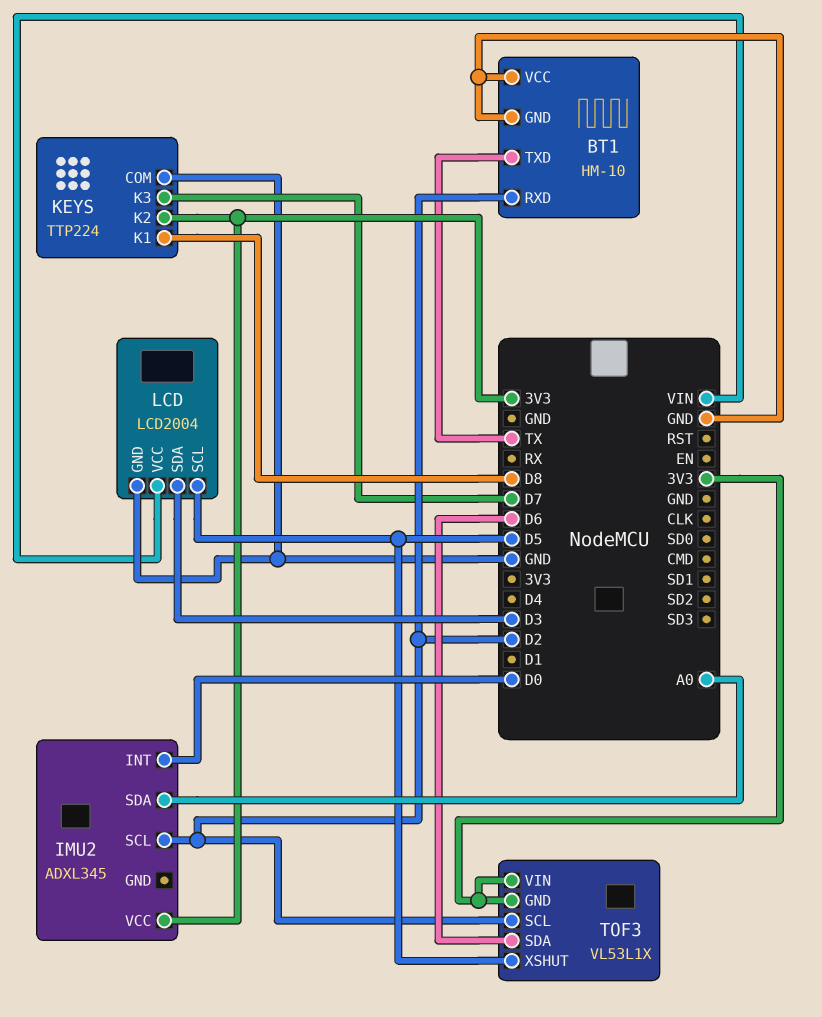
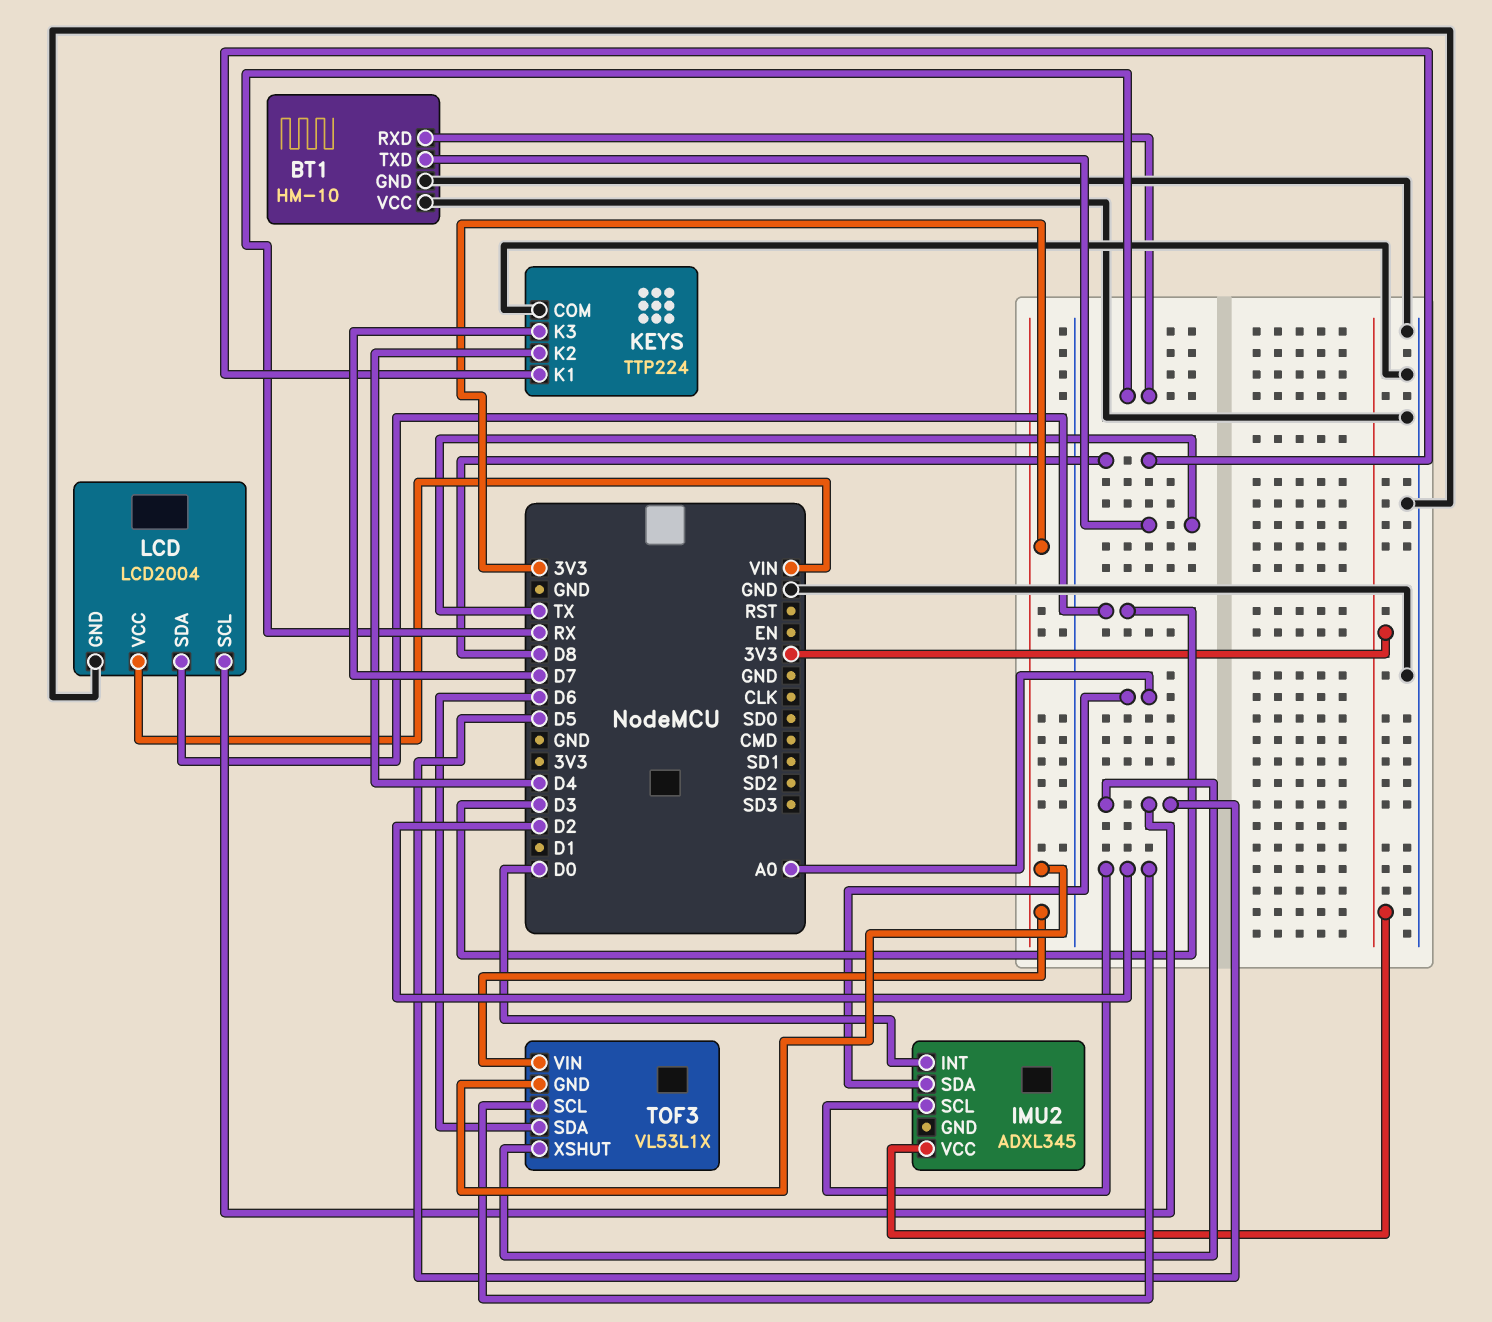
BT1 pin RXD: D2 -> RX
KEYS pin K2: 3V3 -> D4

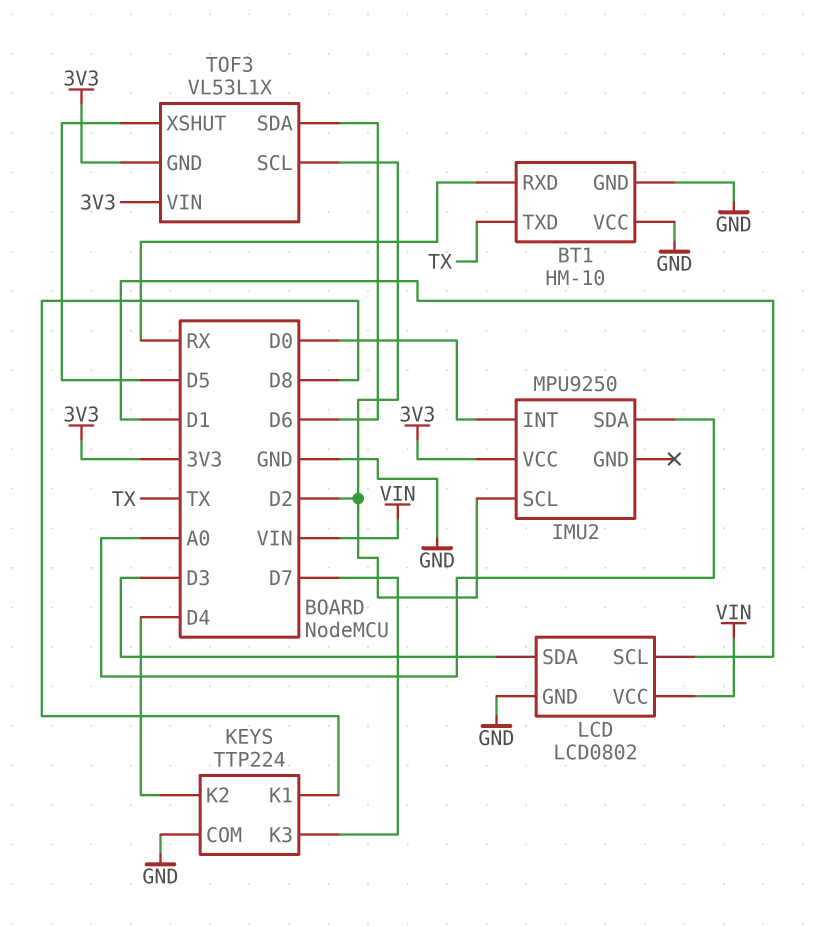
IMU2: ADXL345 -> MPU9250
LCD: LCD2004 -> LCD0802
LCD pin SCL: D5 -> D1

